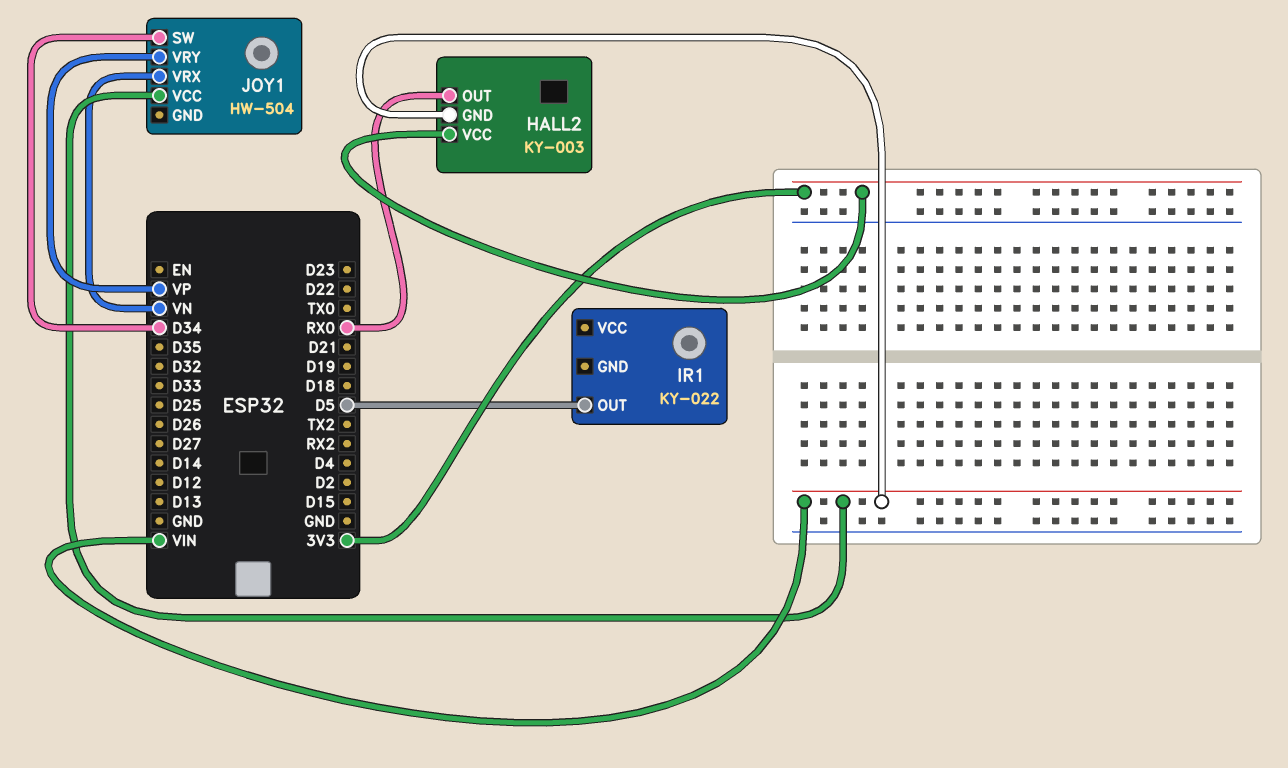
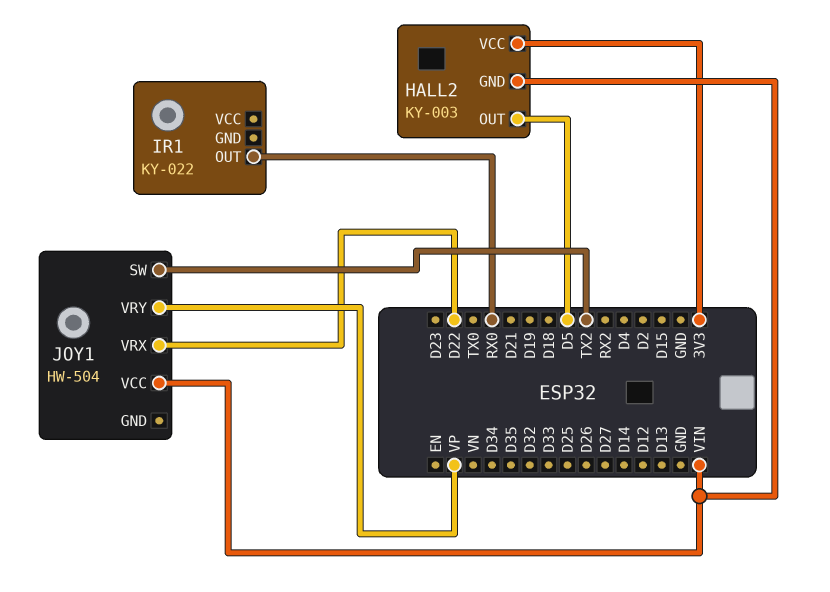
HALL2 pin OUT: RX0 -> D5
IR1 pin OUT: D5 -> RX0
JOY1 pin SW: D34 -> TX2
JOY1 pin VRX: VN -> D22

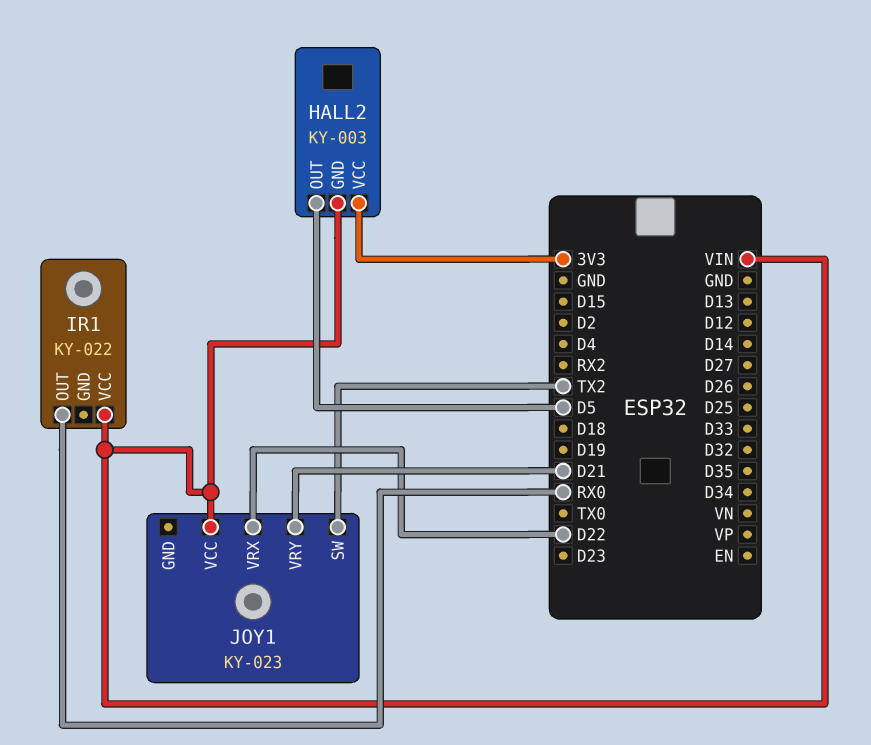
IR1 pin VCC: none -> VIN
JOY1: HW-504 -> KY-023
JOY1 pin VRY: VP -> D21

